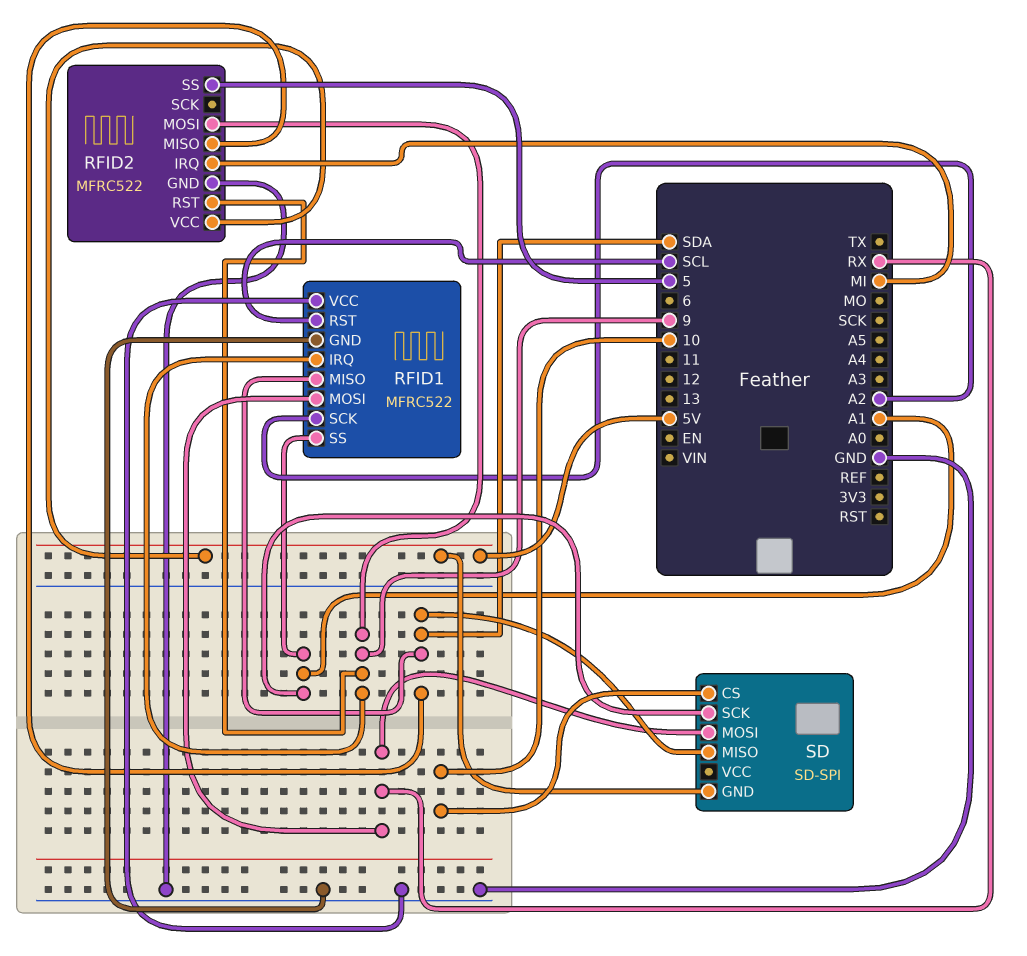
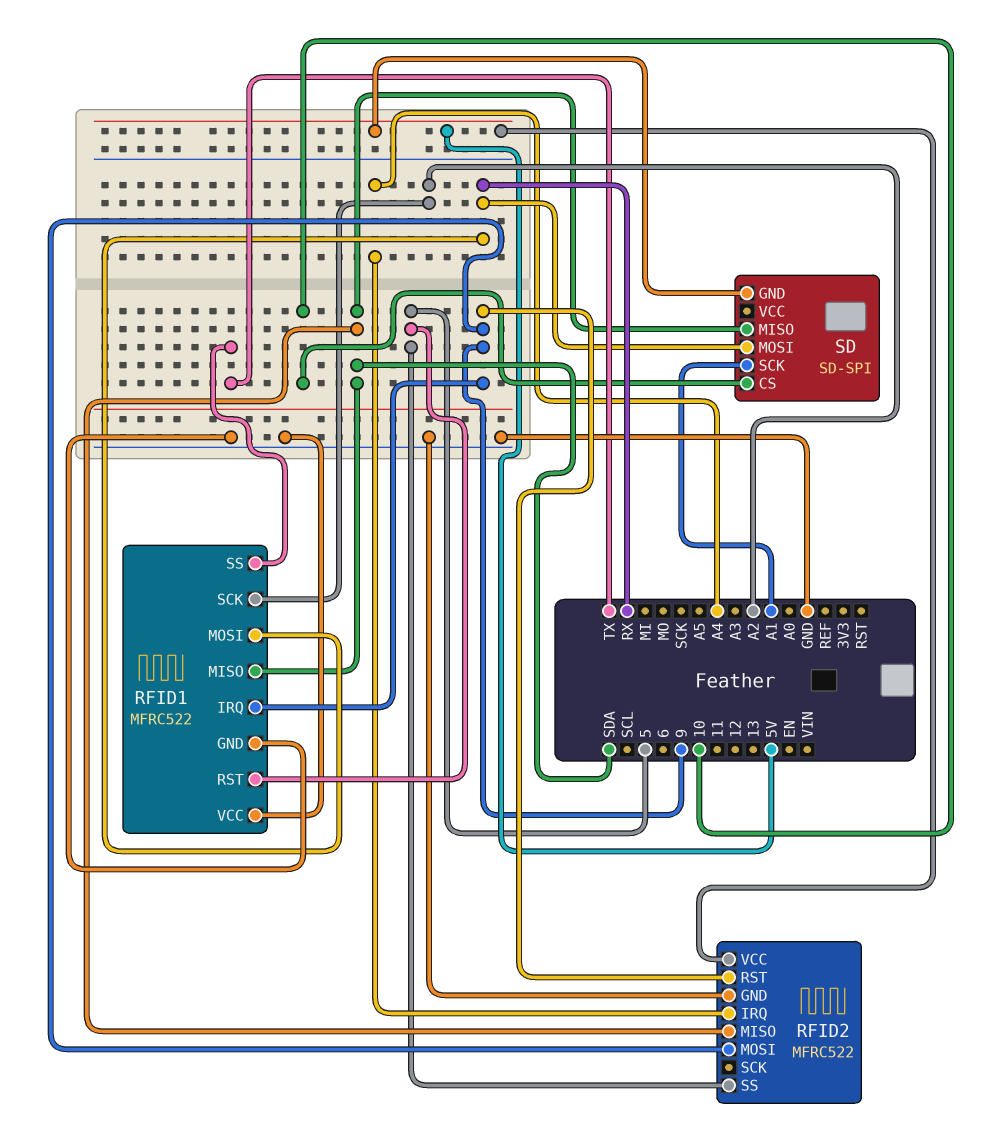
RFID1 pin RST: SCL -> 5
RFID1 pin SS: A1 -> TX
RFID2 pin IRQ: MI -> A4

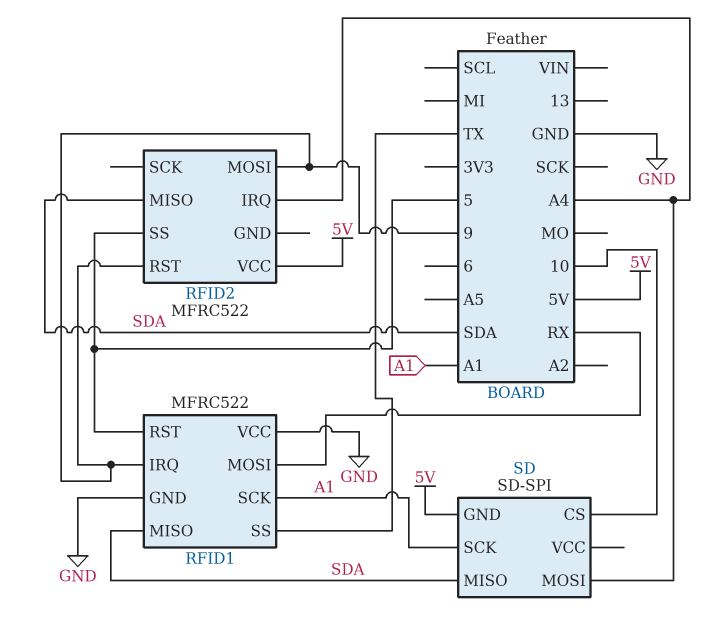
RFID1 pin SCK: A2 -> A1
RFID2 pin GND: GND -> none
SD pin MOSI: RX -> A4

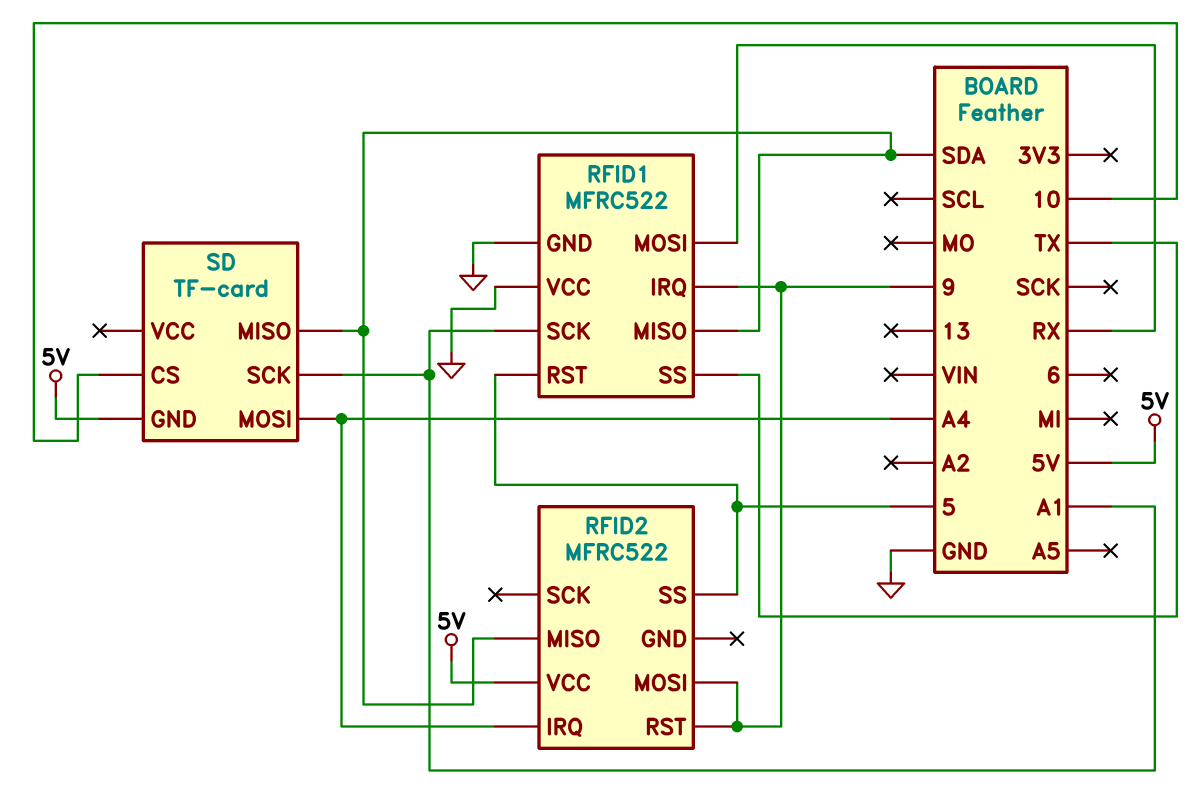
SD: SD-SPI -> TF-card

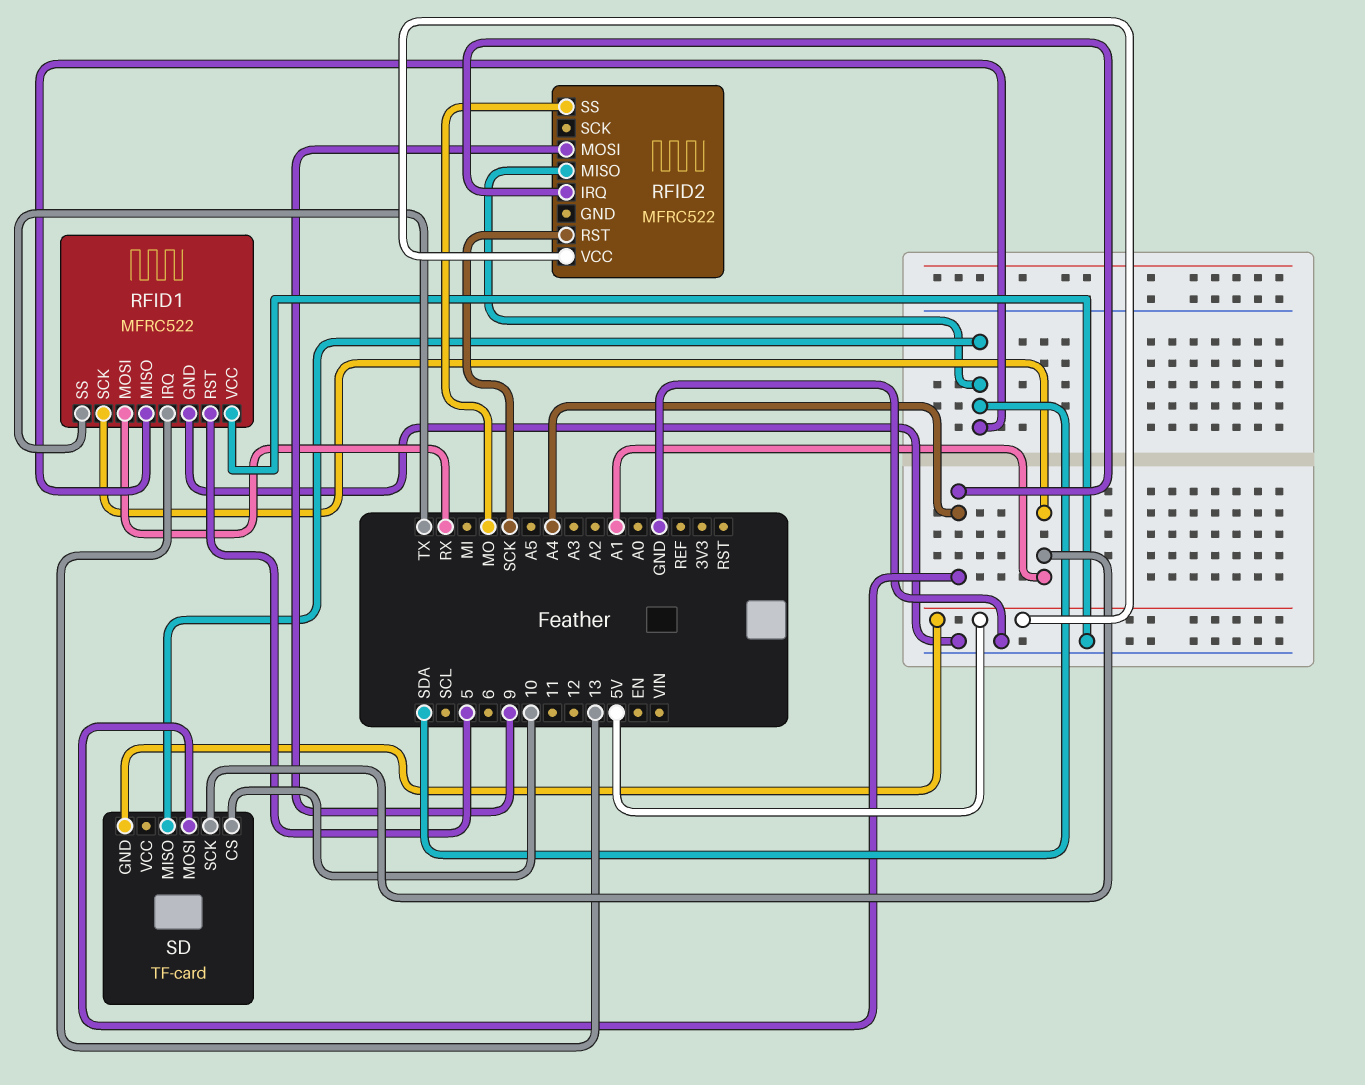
RFID1 pin IRQ: 9 -> 13
RFID2 pin RST: 9 -> SCK
RFID2 pin SS: 5 -> MO

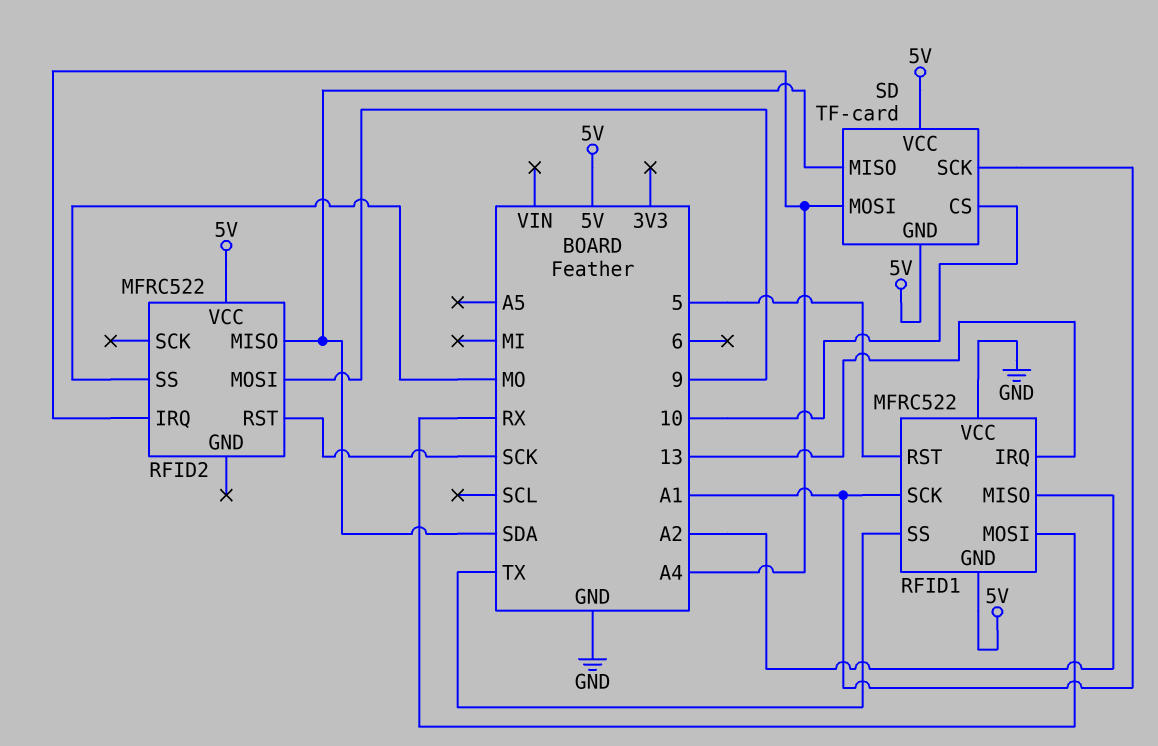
RFID1 pin GND: GND -> 5V
RFID1 pin MISO: SDA -> A2
SD pin VCC: none -> 5V

